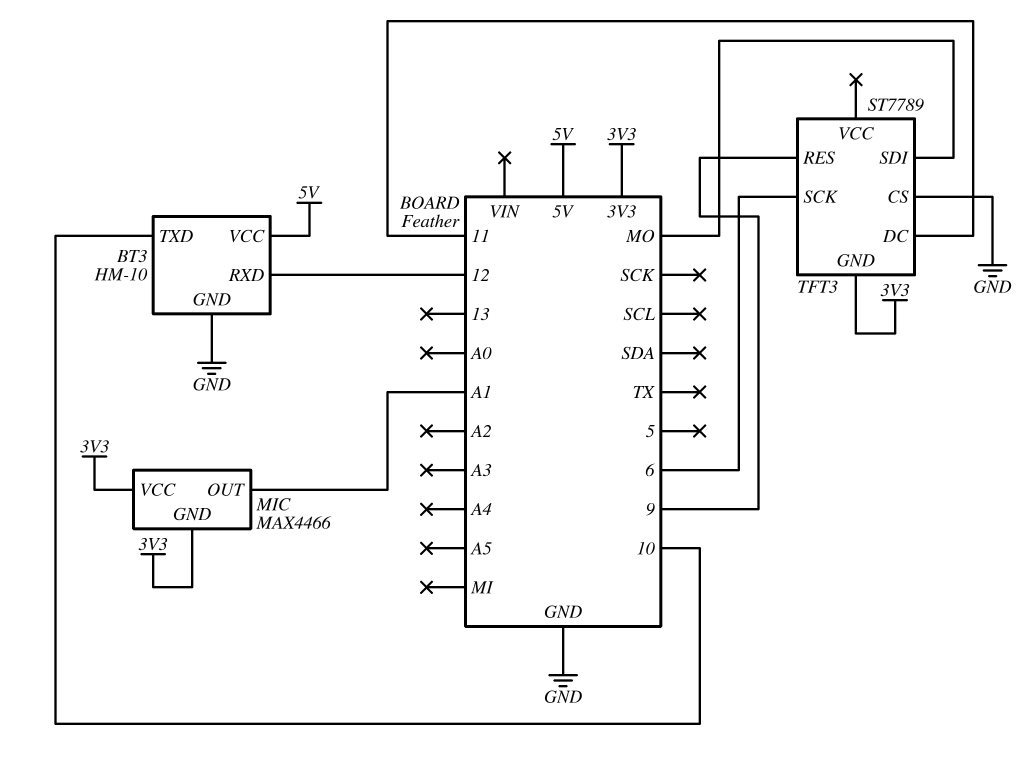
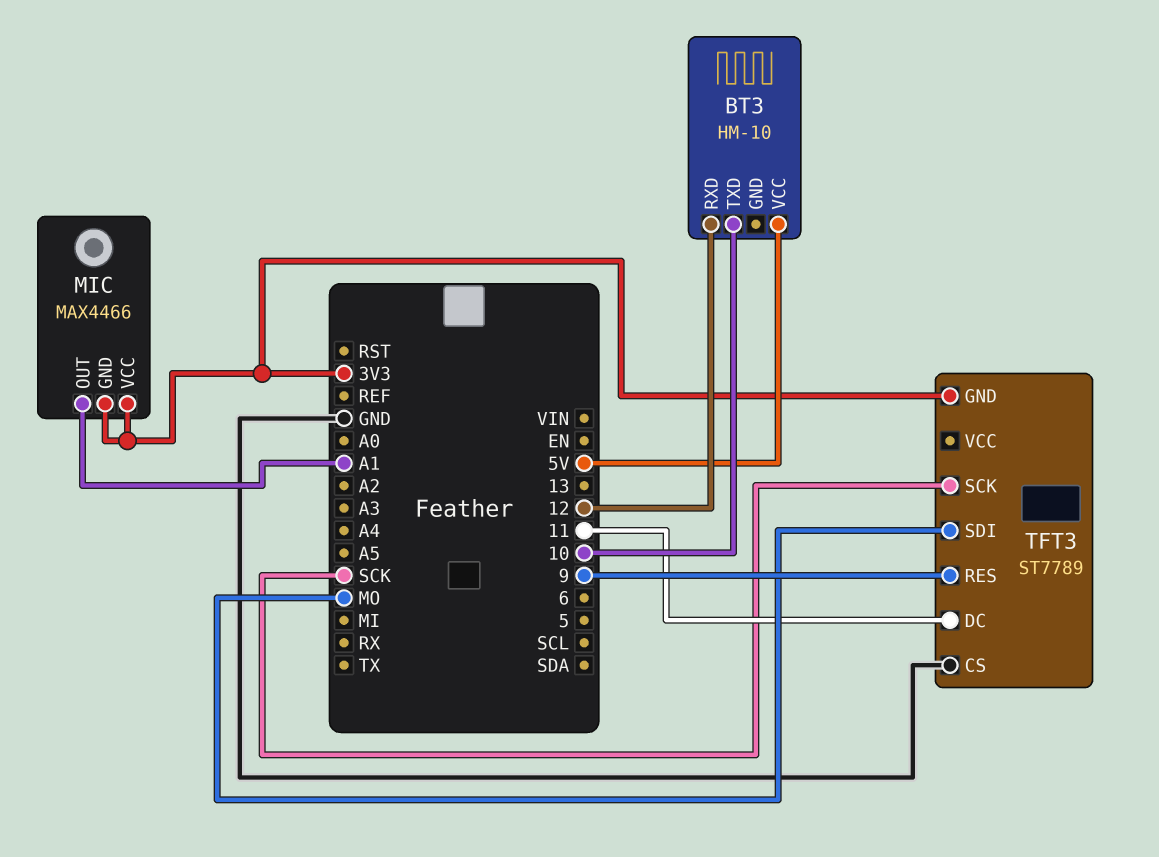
BT3 pin GND: GND -> none
TFT3 pin SCK: 6 -> SCK

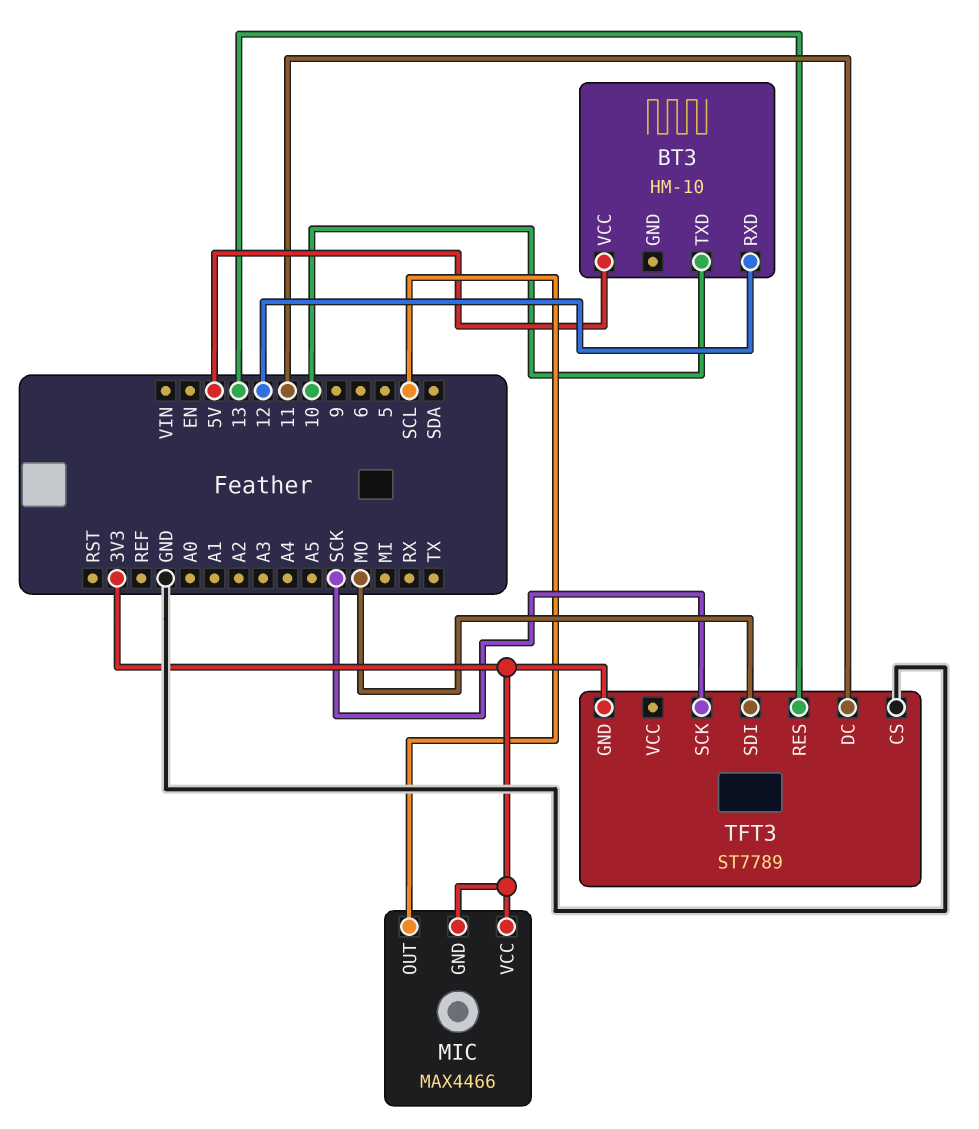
MIC pin OUT: A1 -> SCL
TFT3 pin RES: 9 -> 13

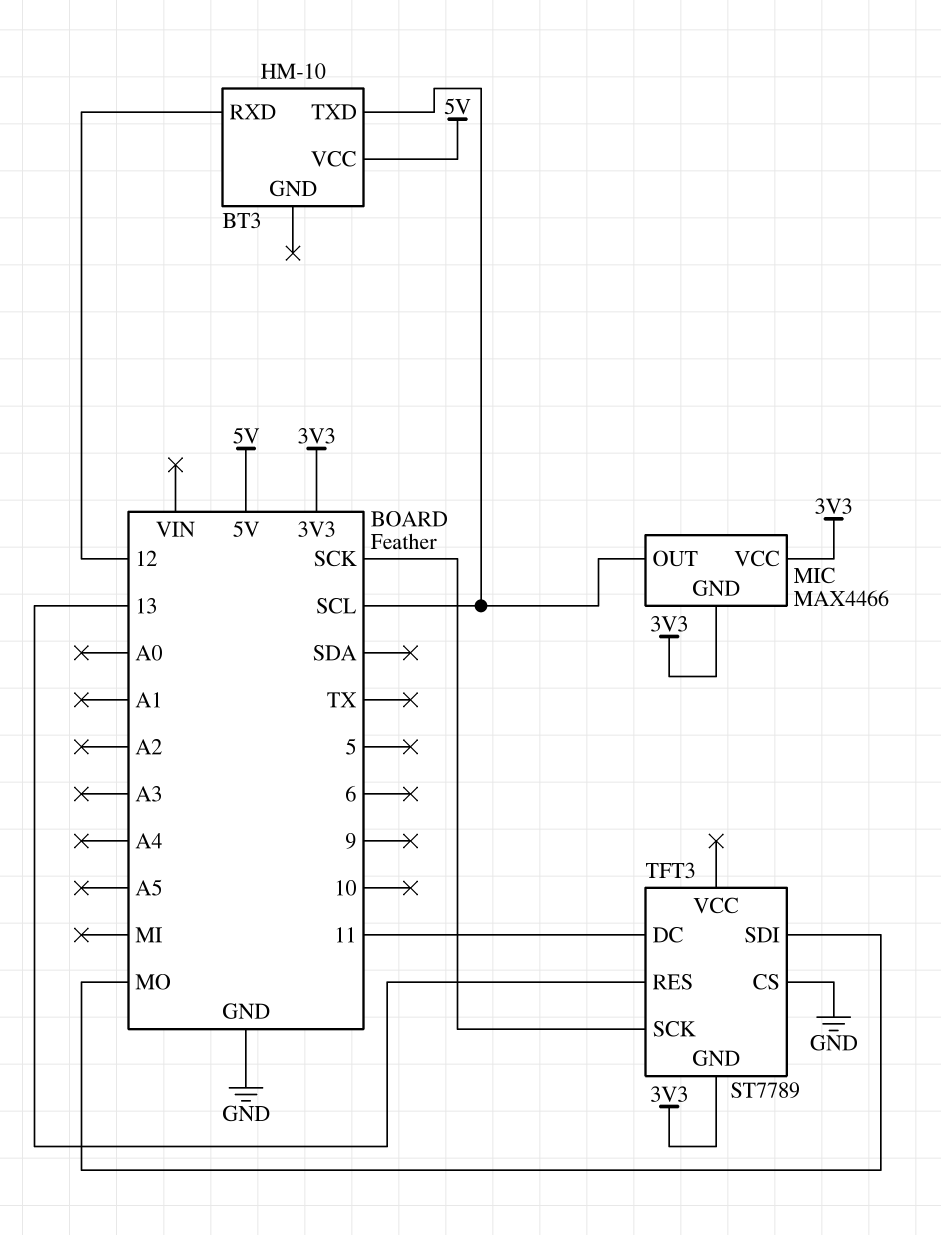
BT3 pin TXD: 10 -> SCL

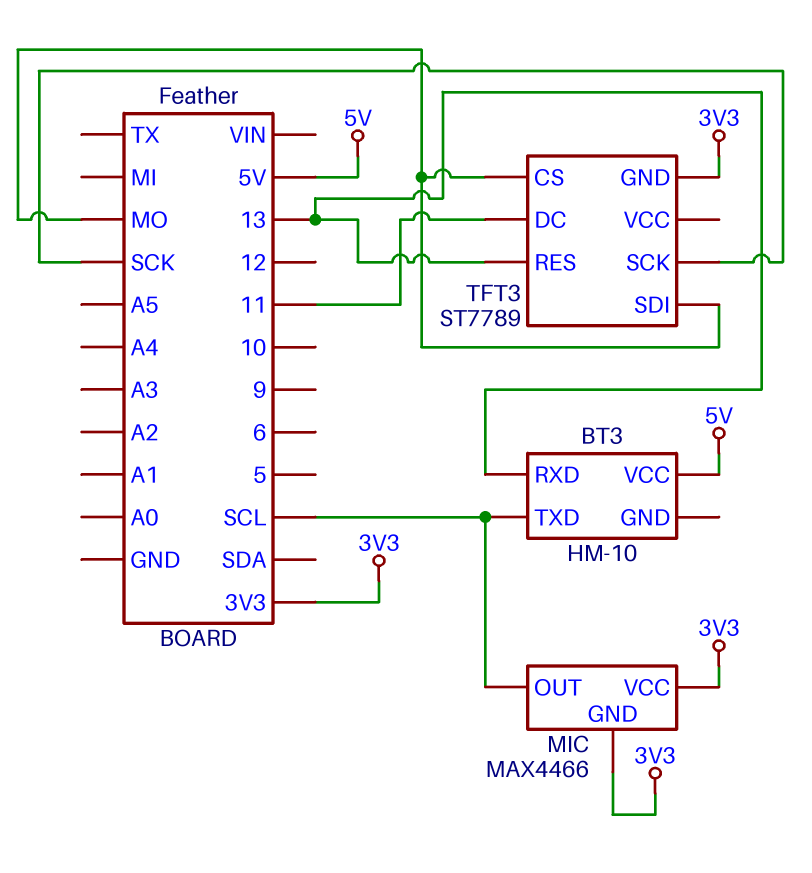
BT3 pin RXD: 12 -> 13
TFT3 pin CS: GND -> MO

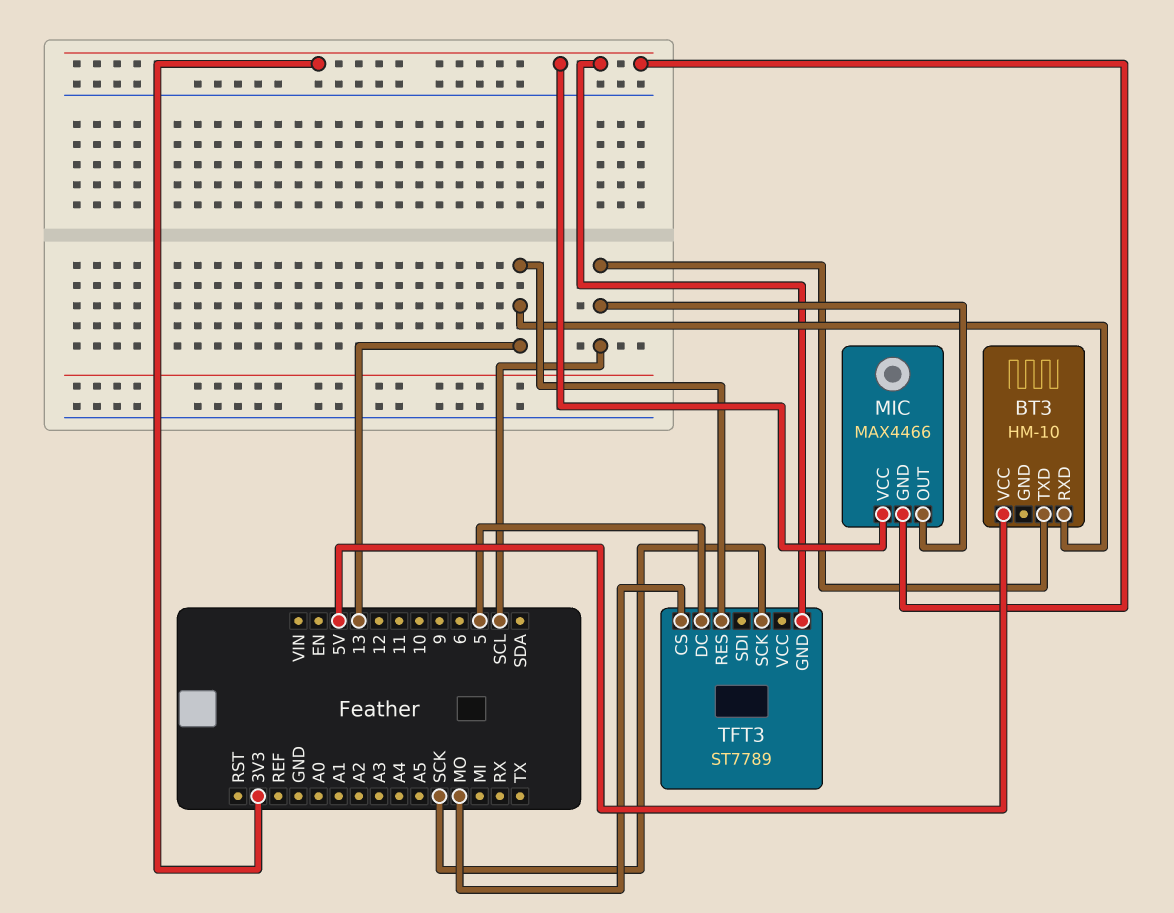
TFT3 pin DC: 11 -> 5
TFT3 pin SDI: MO -> none

